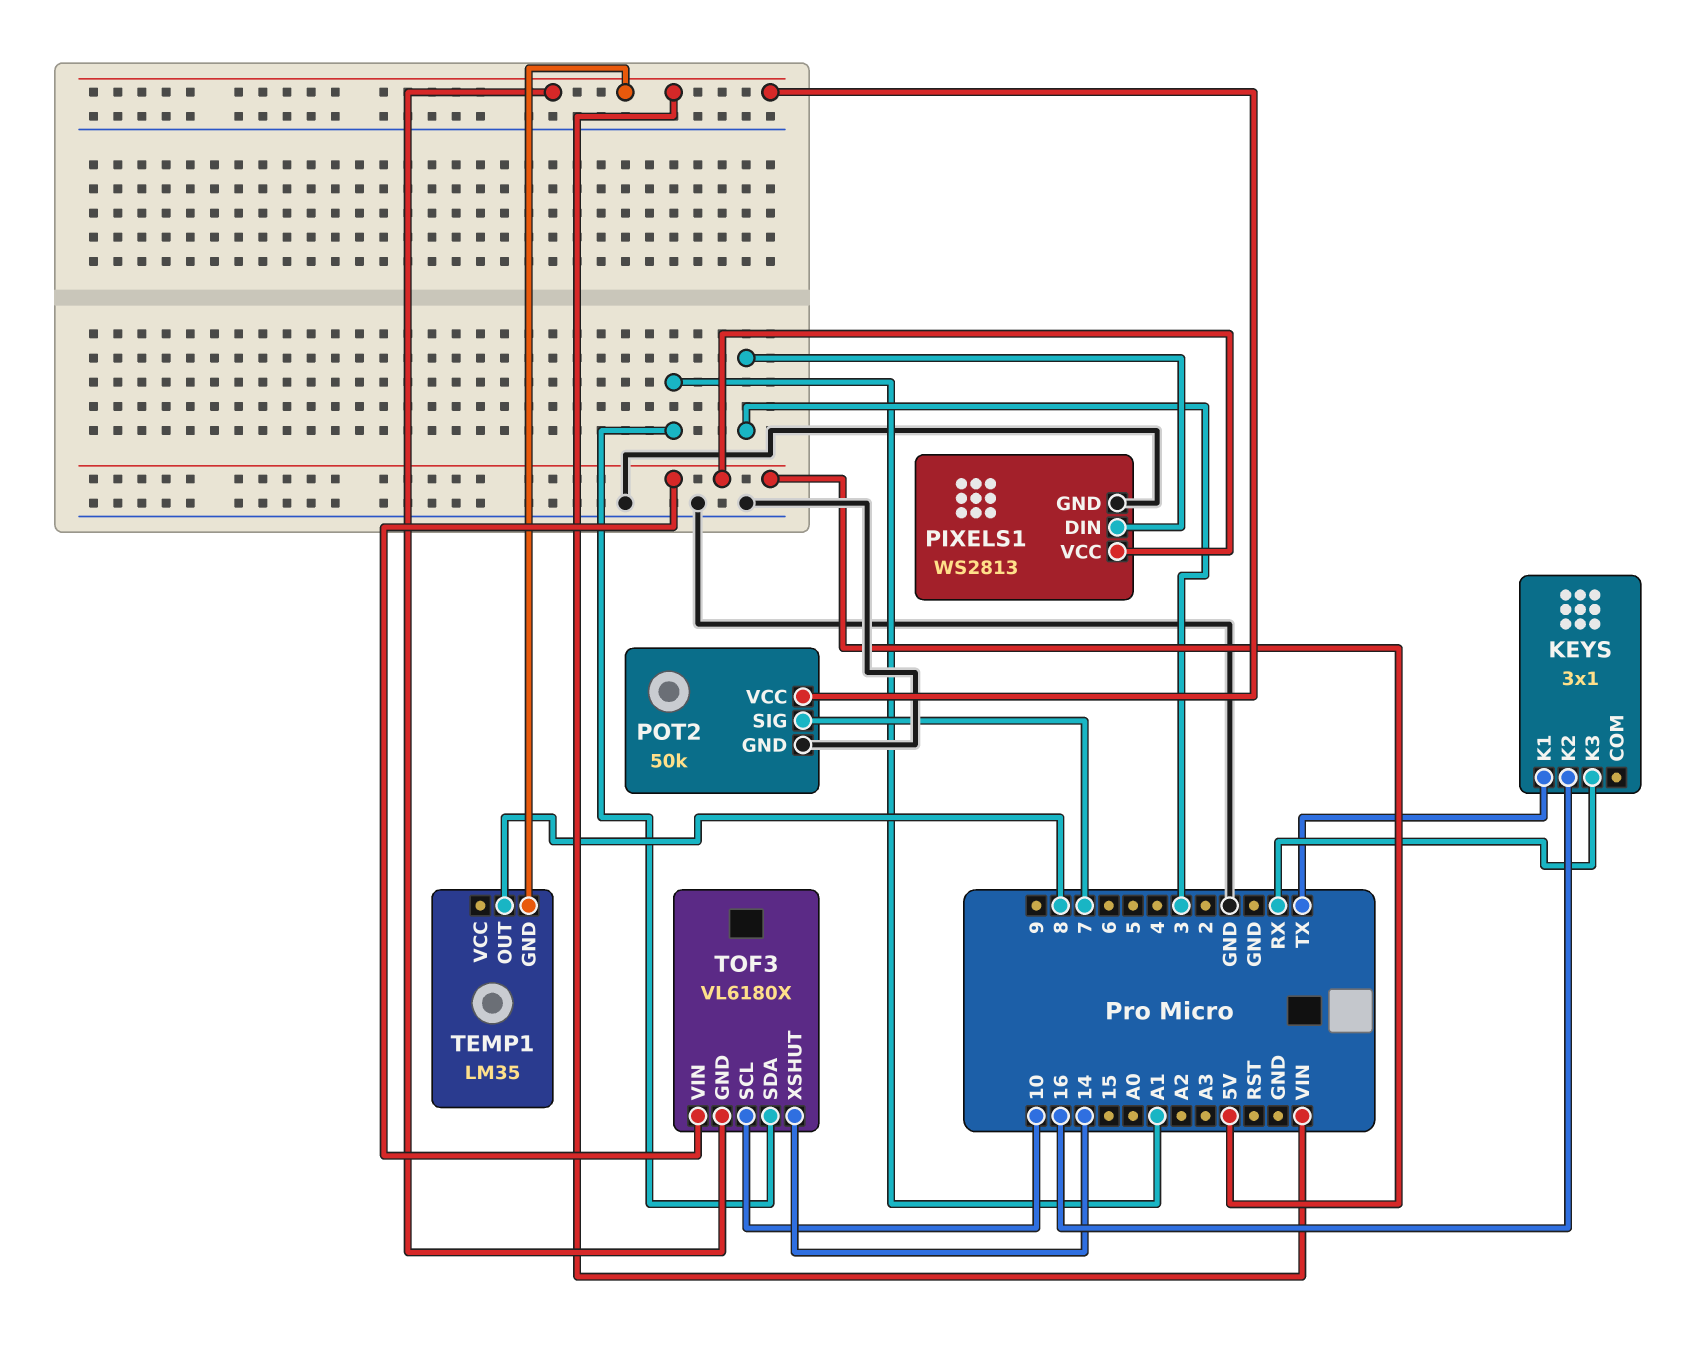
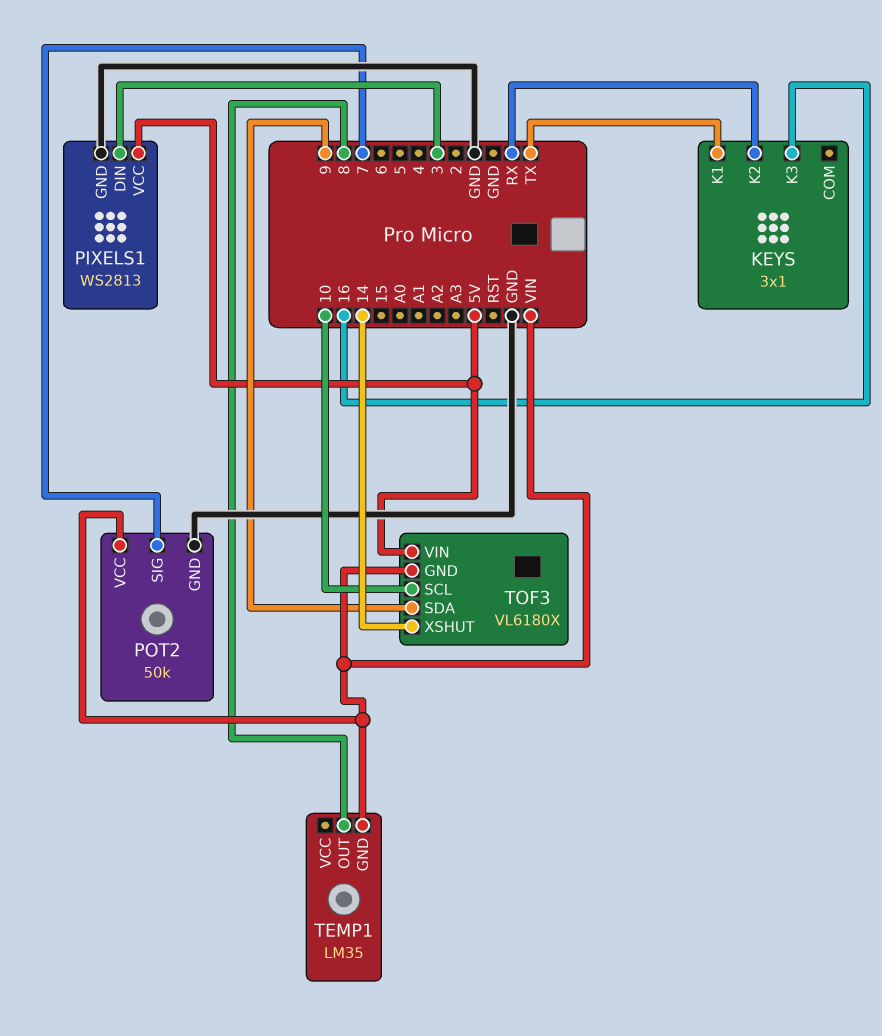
KEYS pin K2: 16 -> RX
KEYS pin K3: RX -> 16
TOF3 pin SDA: A1 -> 9

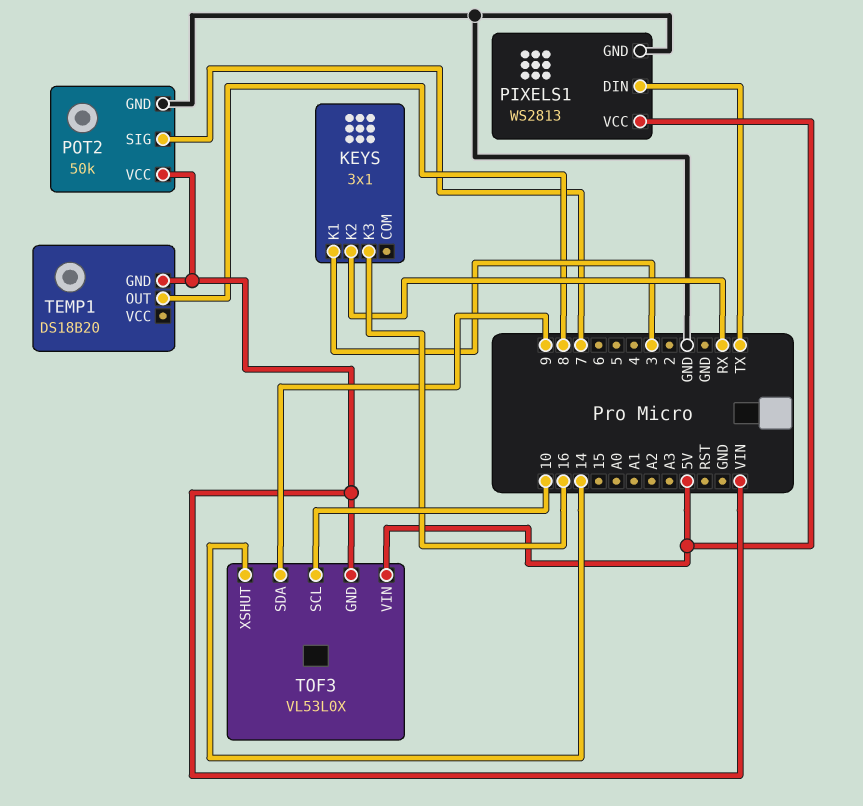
KEYS pin K1: TX -> 3
PIXELS1 pin DIN: 3 -> TX
TEMP1: LM35 -> DS18B20
TOF3: VL6180X -> VL53L0X

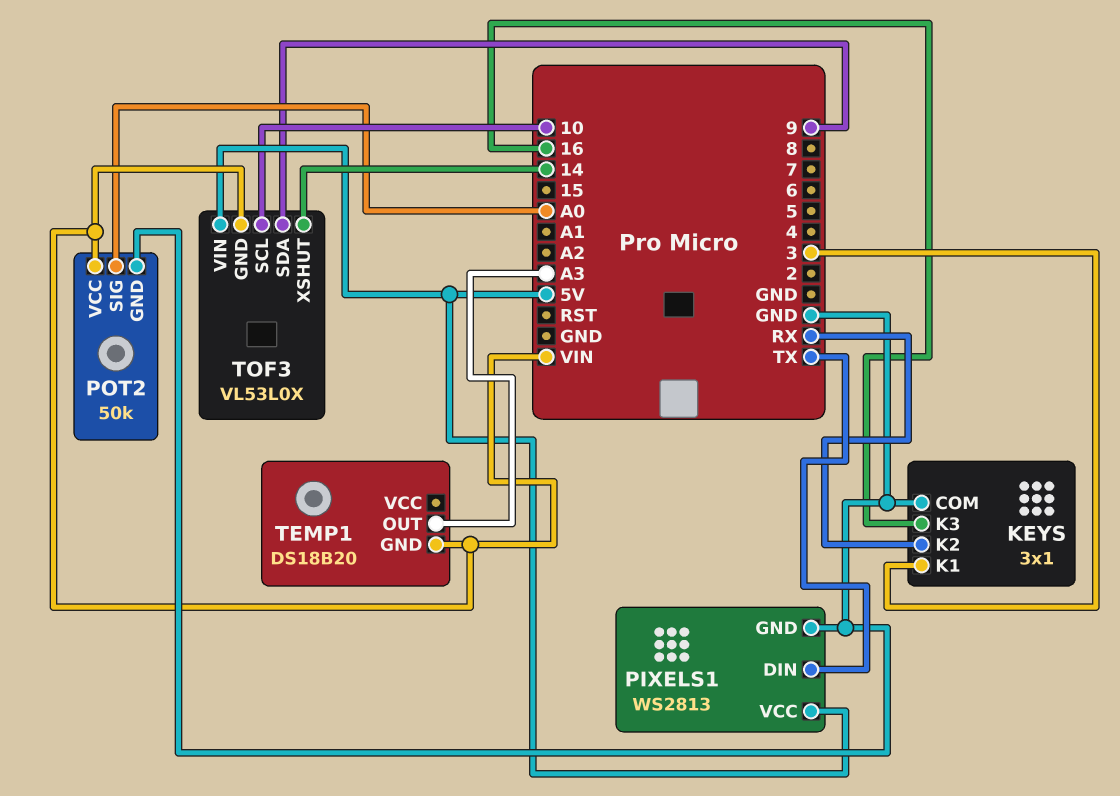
KEYS pin COM: none -> GND
POT2 pin SIG: 7 -> A0
TEMP1 pin OUT: 8 -> A3

